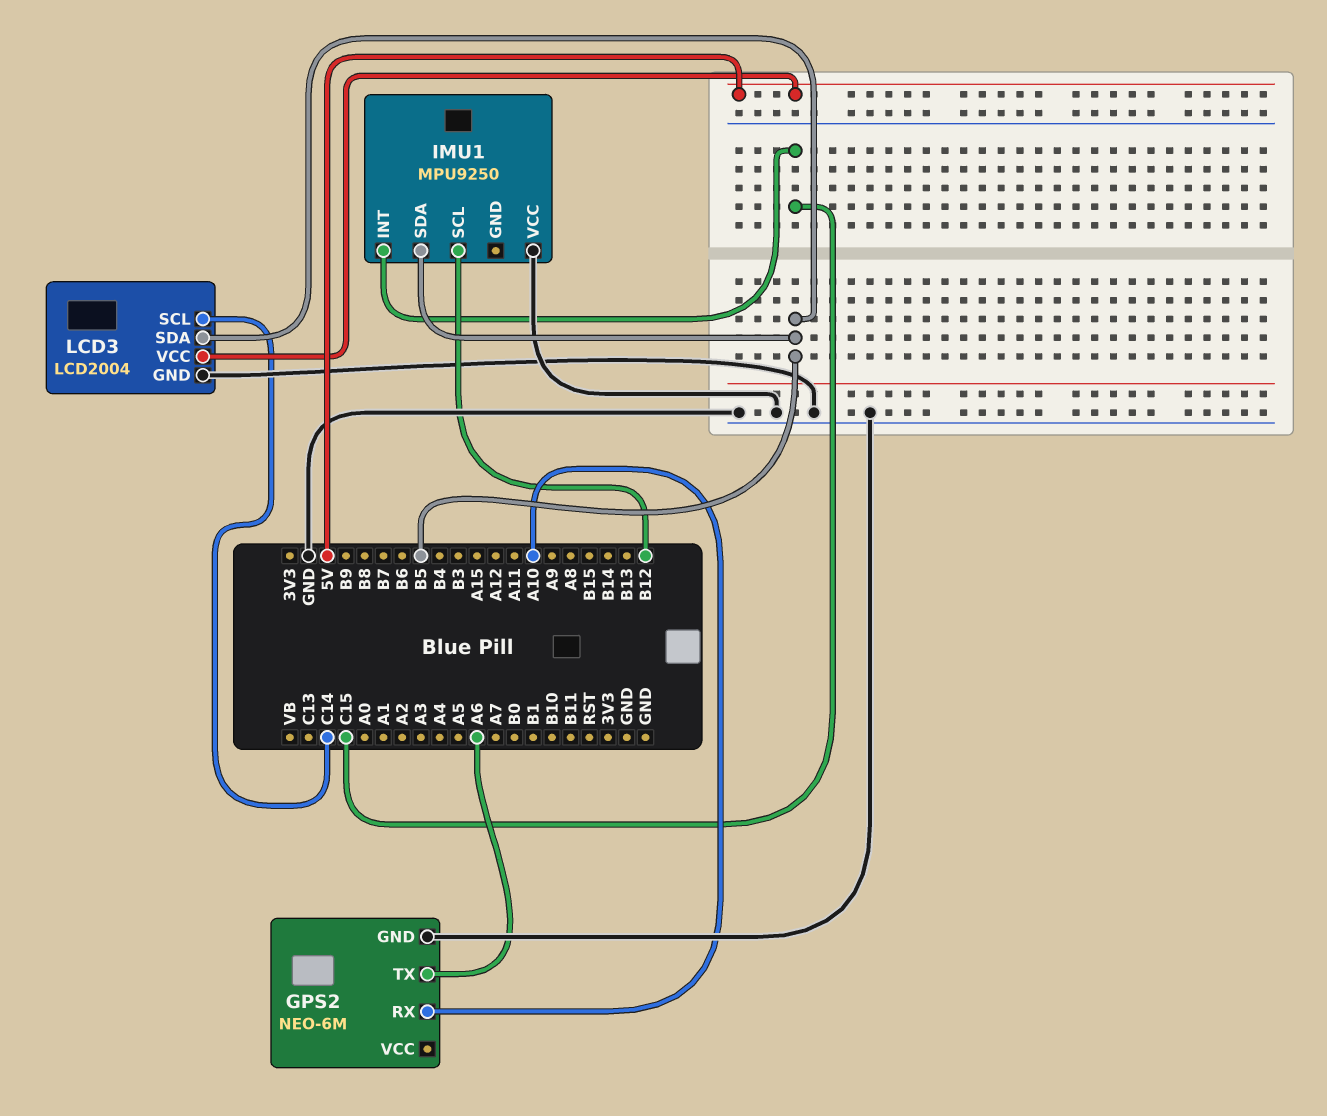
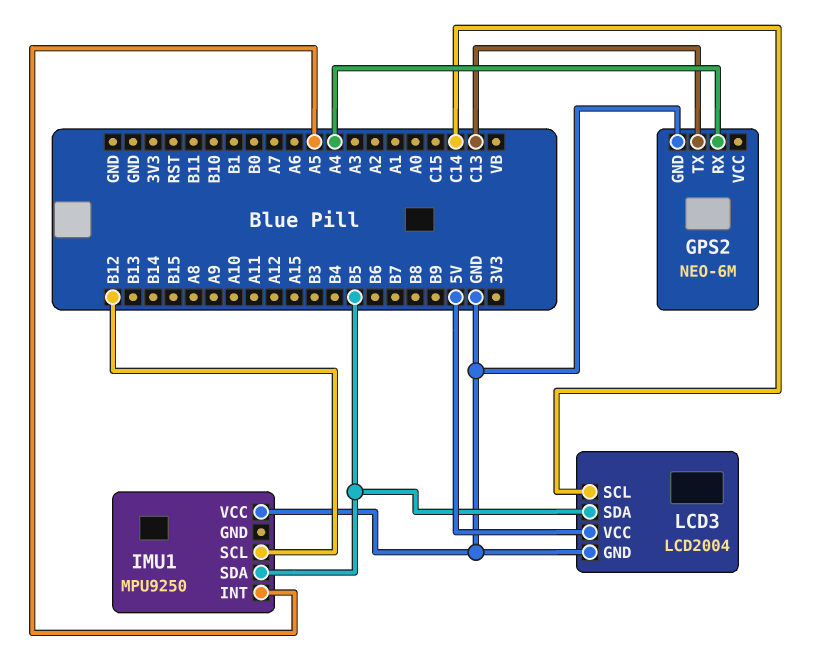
GPS2 pin RX: A10 -> A4
GPS2 pin TX: A6 -> C13
IMU1 pin INT: C15 -> A5

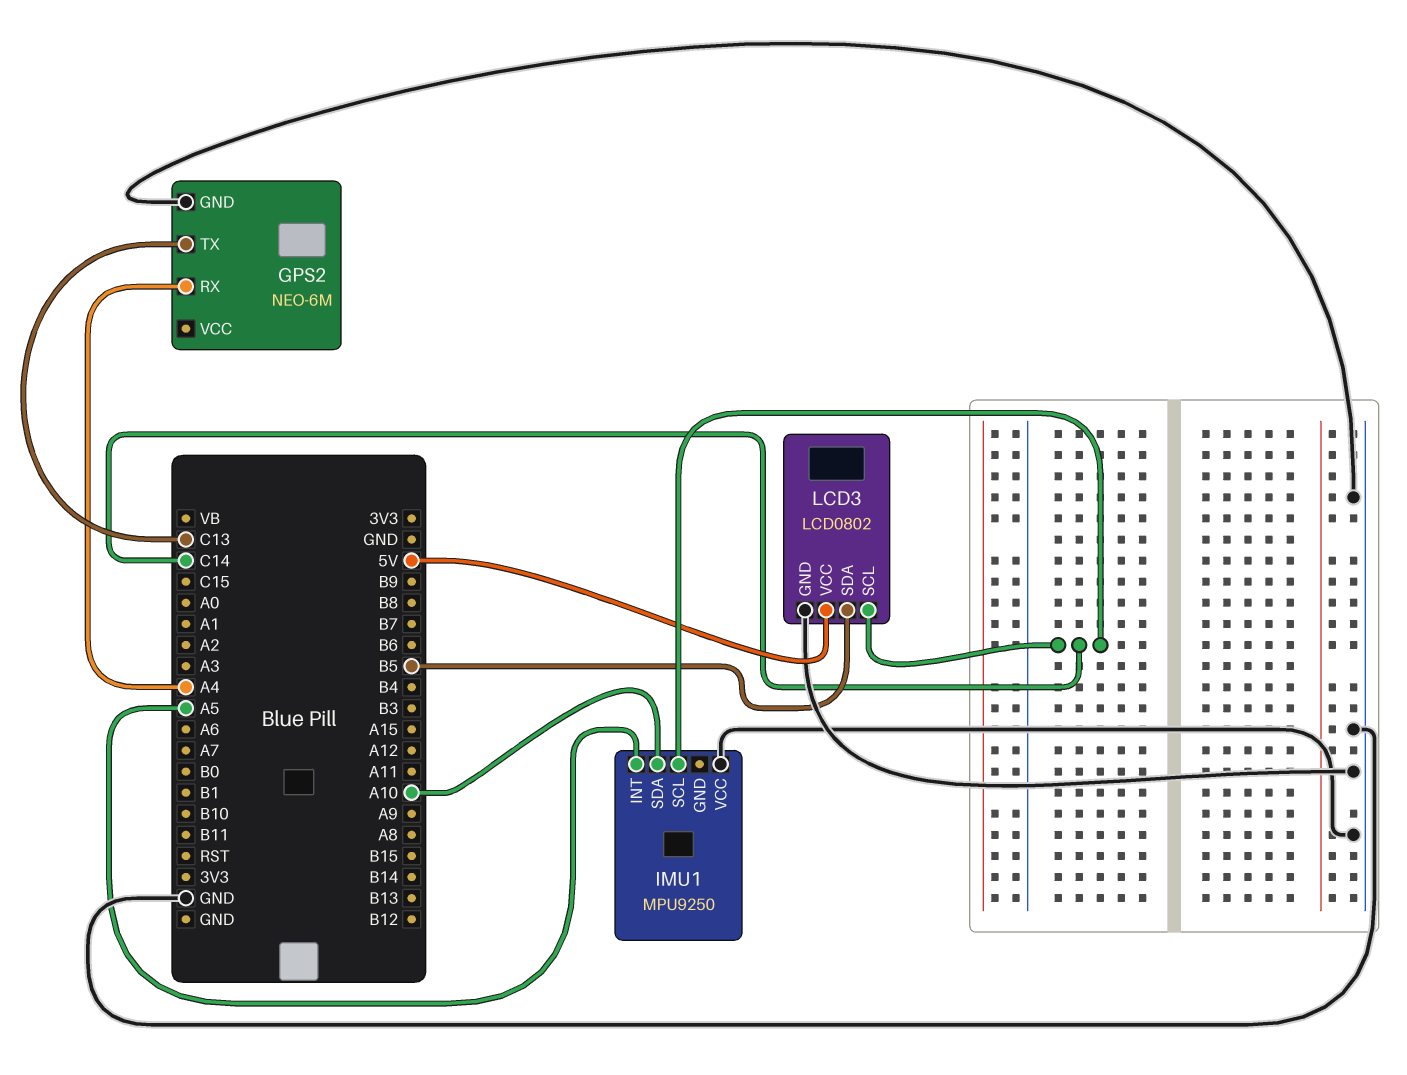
IMU1 pin SCL: B12 -> C14
IMU1 pin SDA: B5 -> A10
LCD3: LCD2004 -> LCD0802

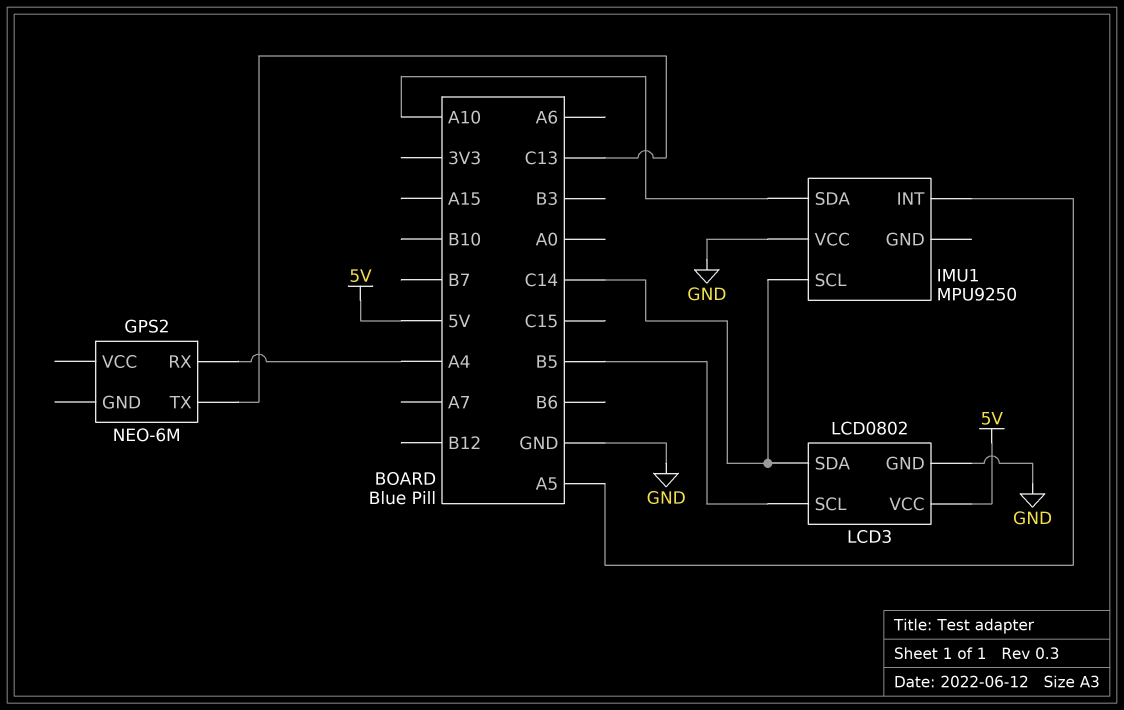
GPS2 pin GND: GND -> none
LCD3 pin SCL: C14 -> B5
LCD3 pin SDA: B5 -> C14

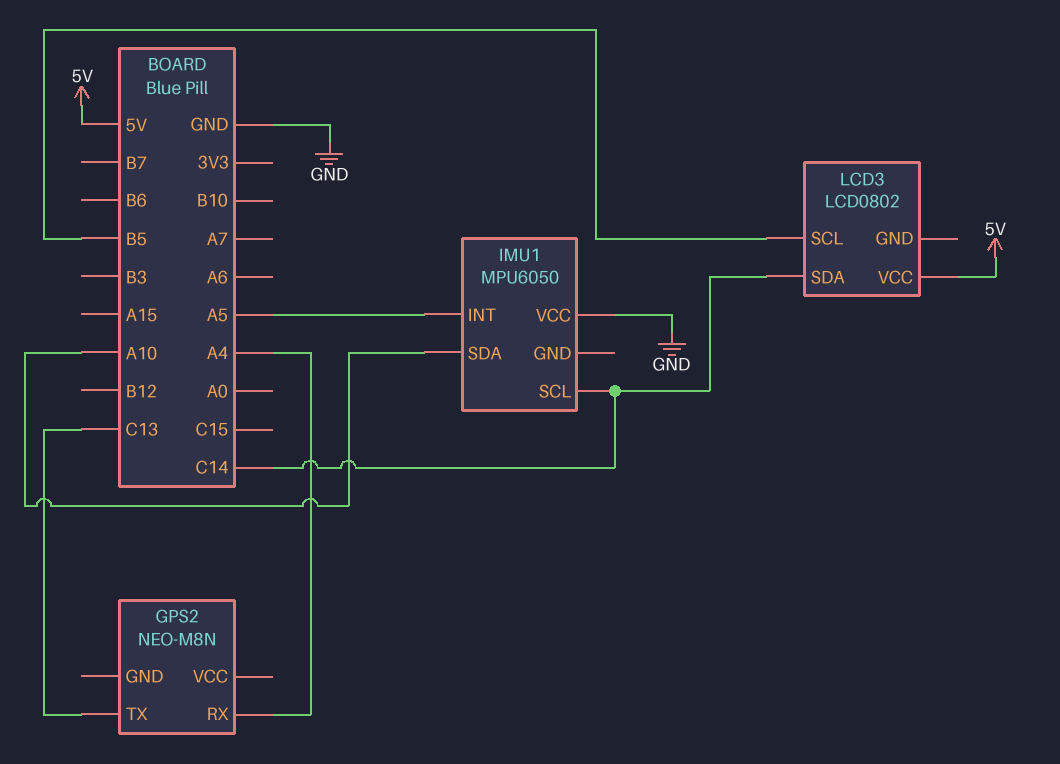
GPS2: NEO-6M -> NEO-M8N
IMU1: MPU9250 -> MPU6050
LCD3 pin GND: GND -> none

